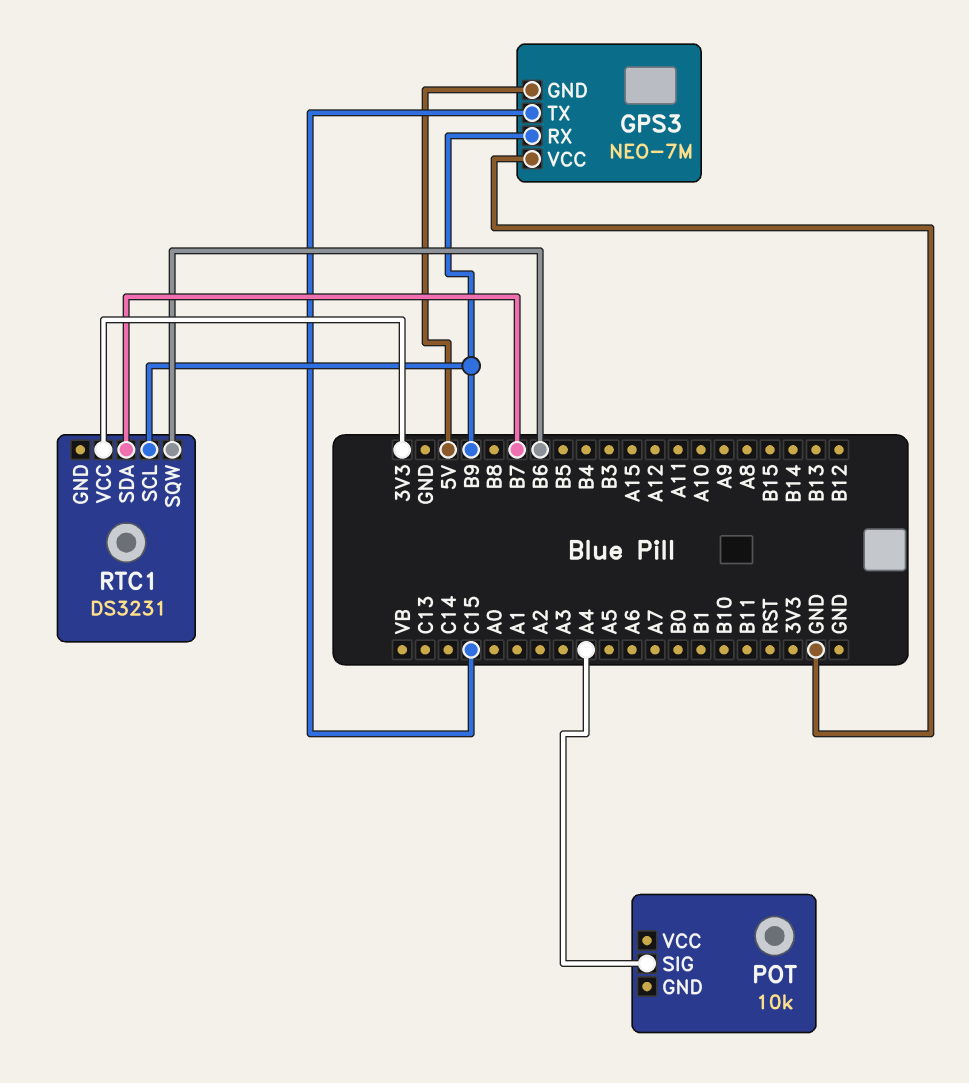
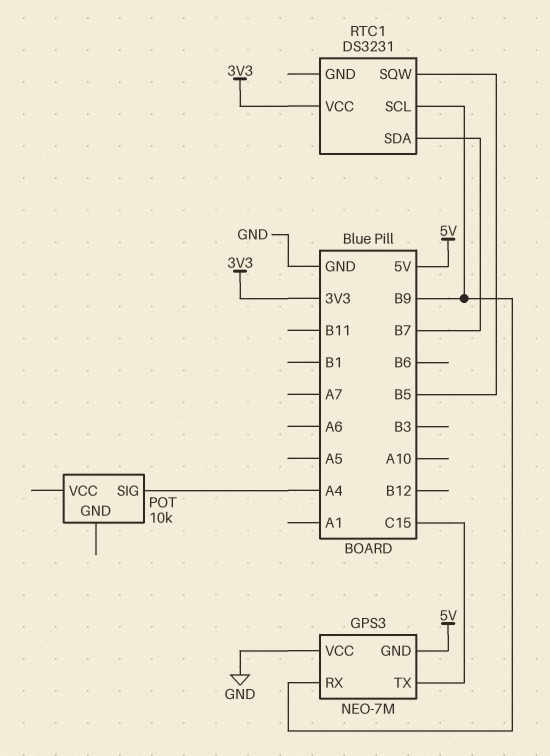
RTC1 pin SQW: B6 -> B5

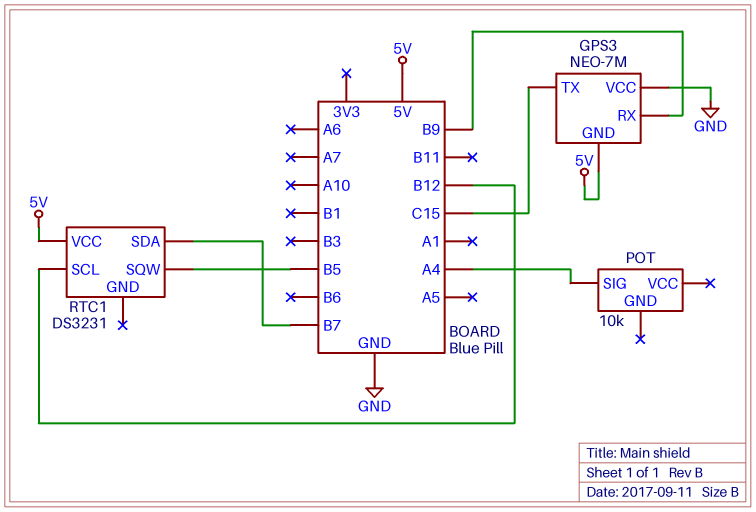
RTC1 pin SCL: B9 -> B12
RTC1 pin VCC: 3V3 -> 5V

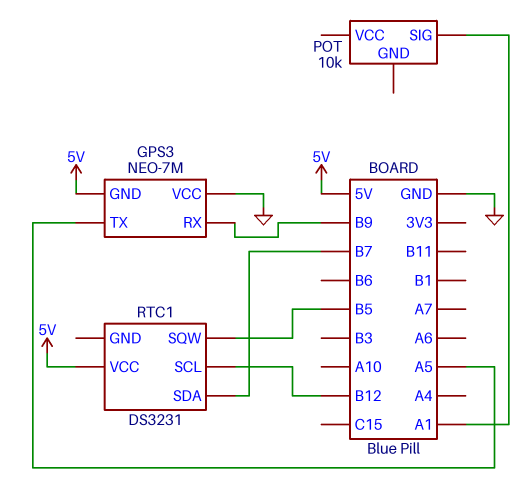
GPS3 pin TX: C15 -> A5
POT pin SIG: A4 -> A1

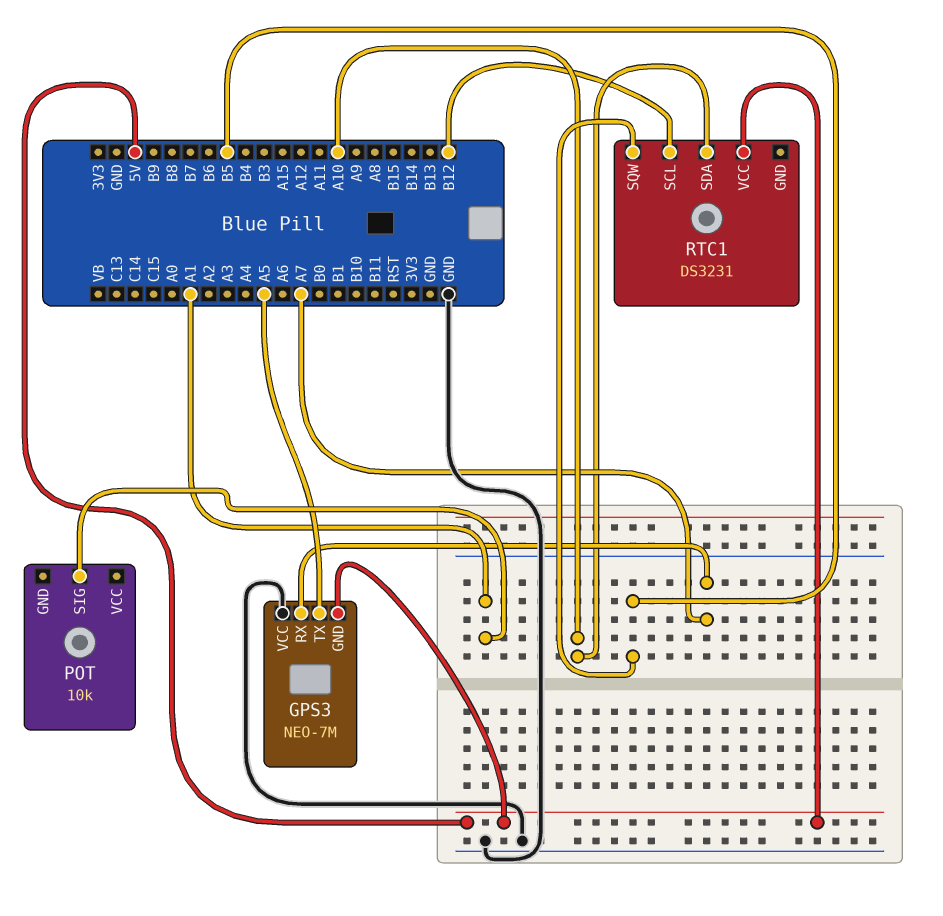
GPS3 pin RX: B9 -> A7
RTC1 pin SDA: B7 -> A10

